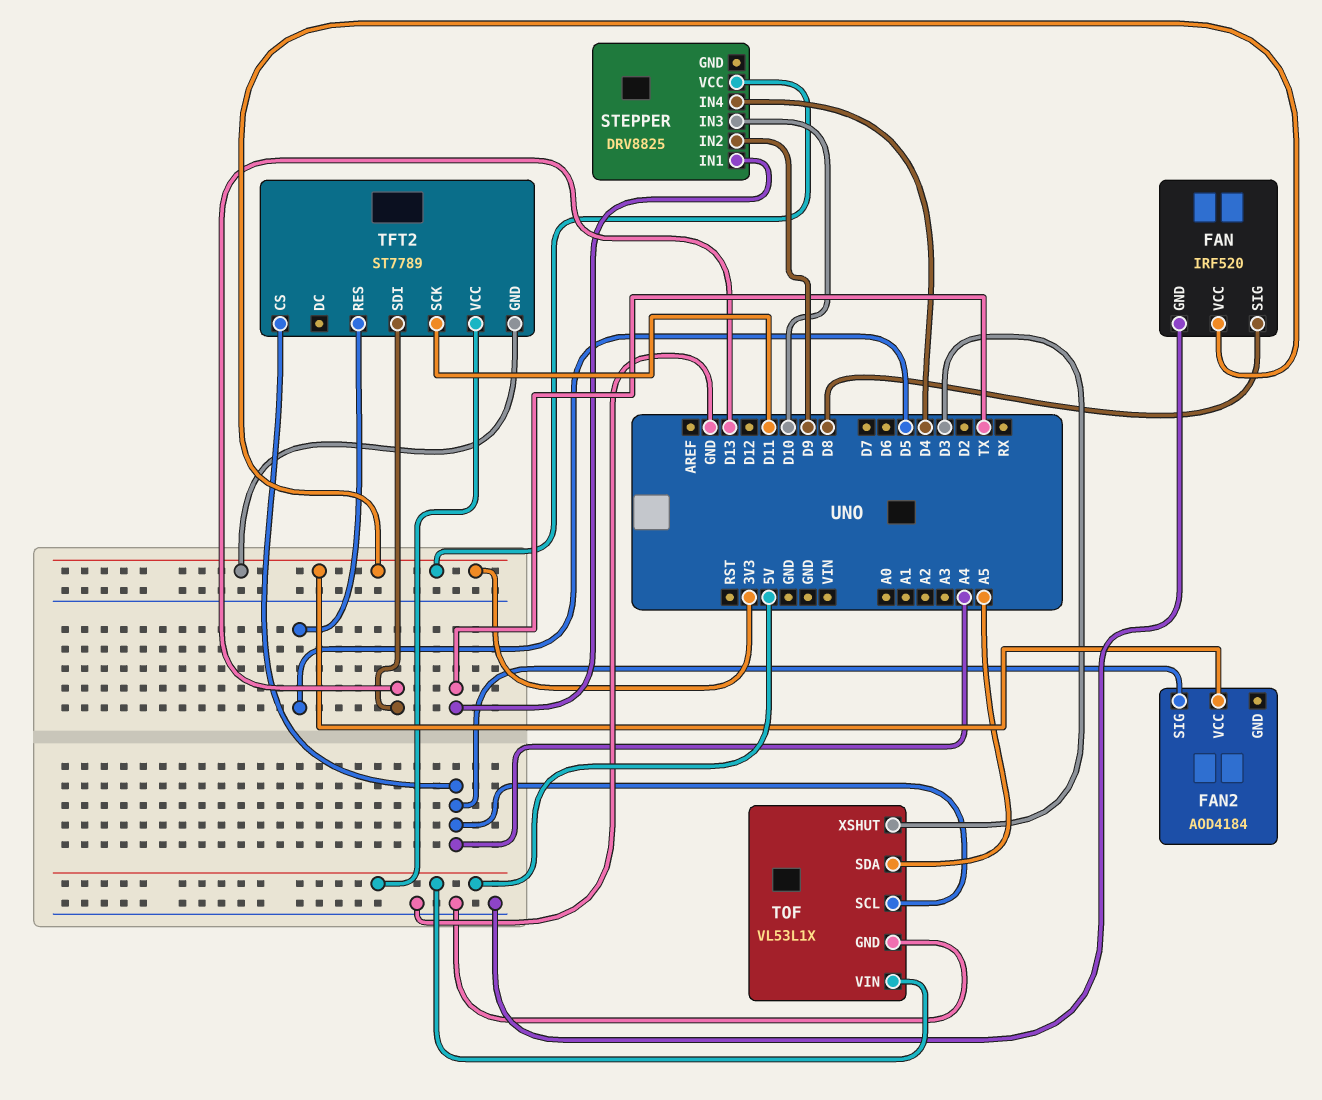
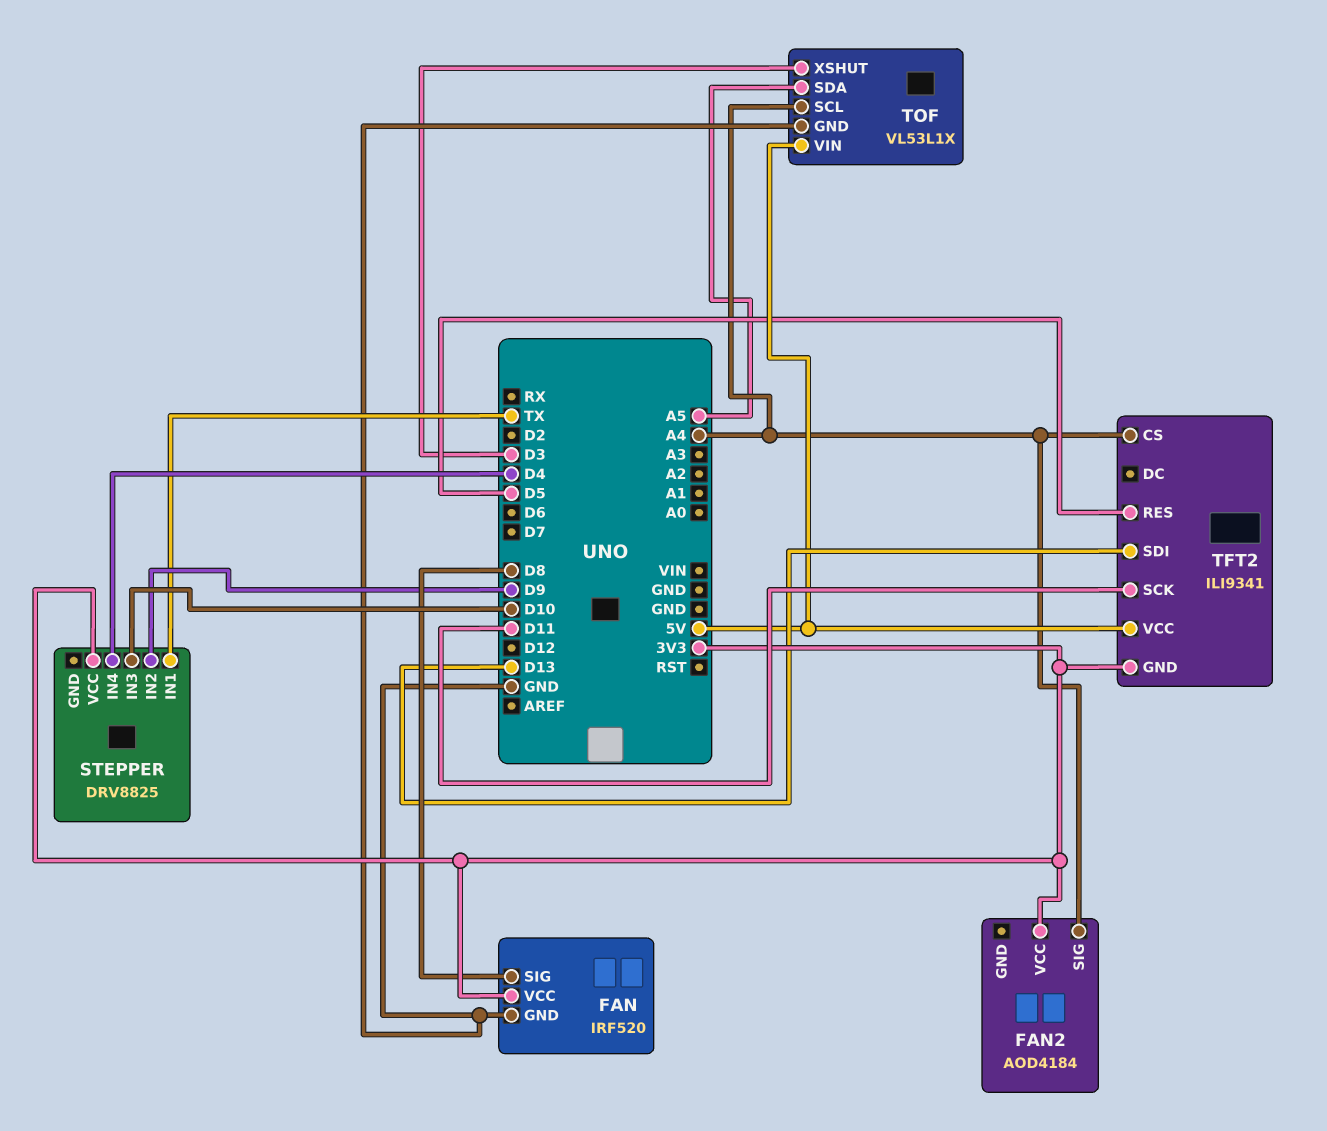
TFT2: ST7789 -> ILI9341

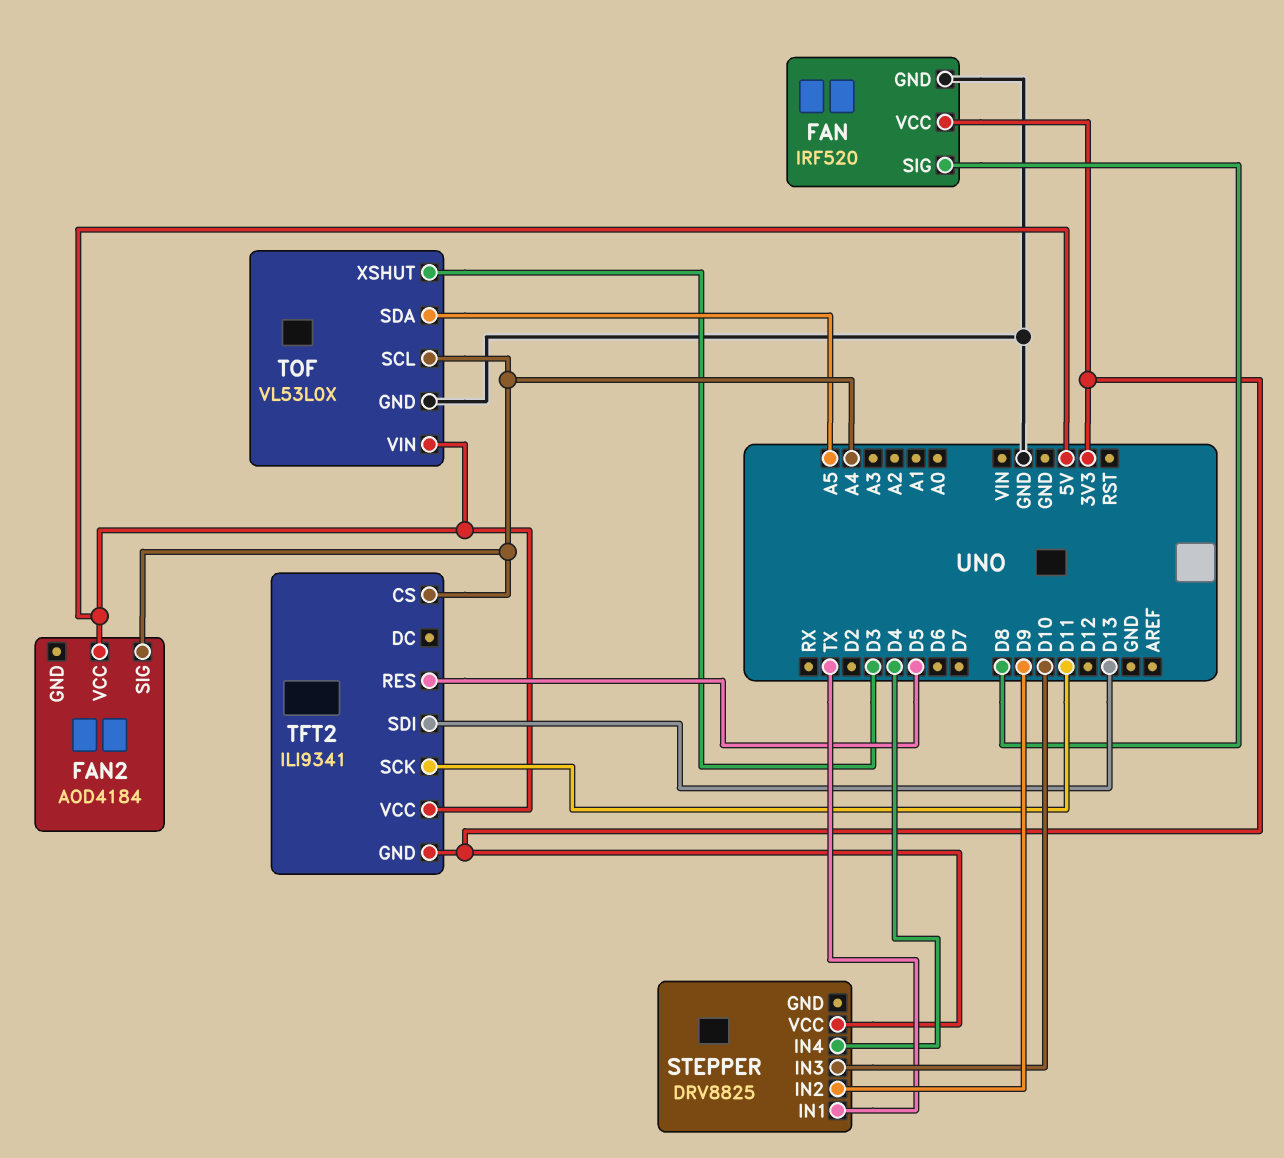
FAN2 pin VCC: 3V3 -> 5V
TOF: VL53L1X -> VL53L0X

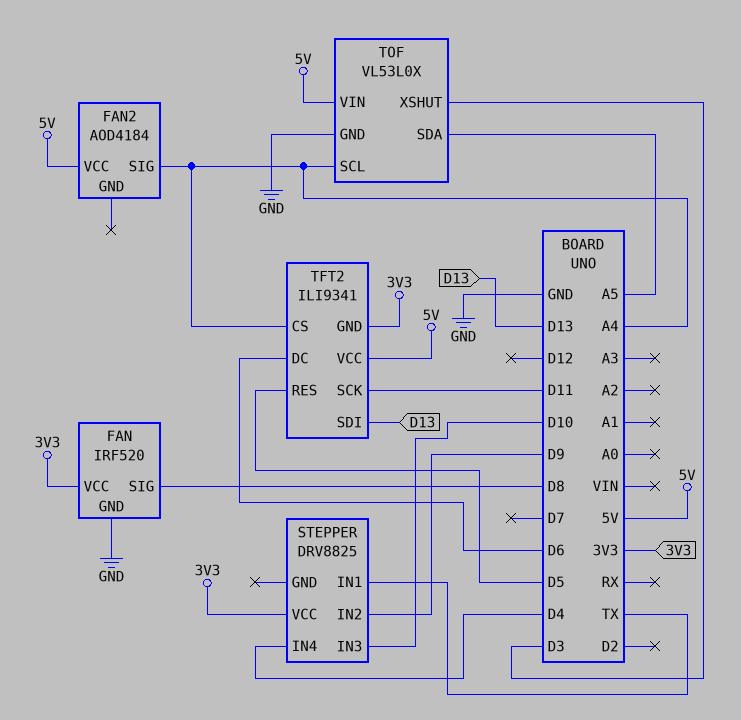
TFT2 pin DC: none -> D6

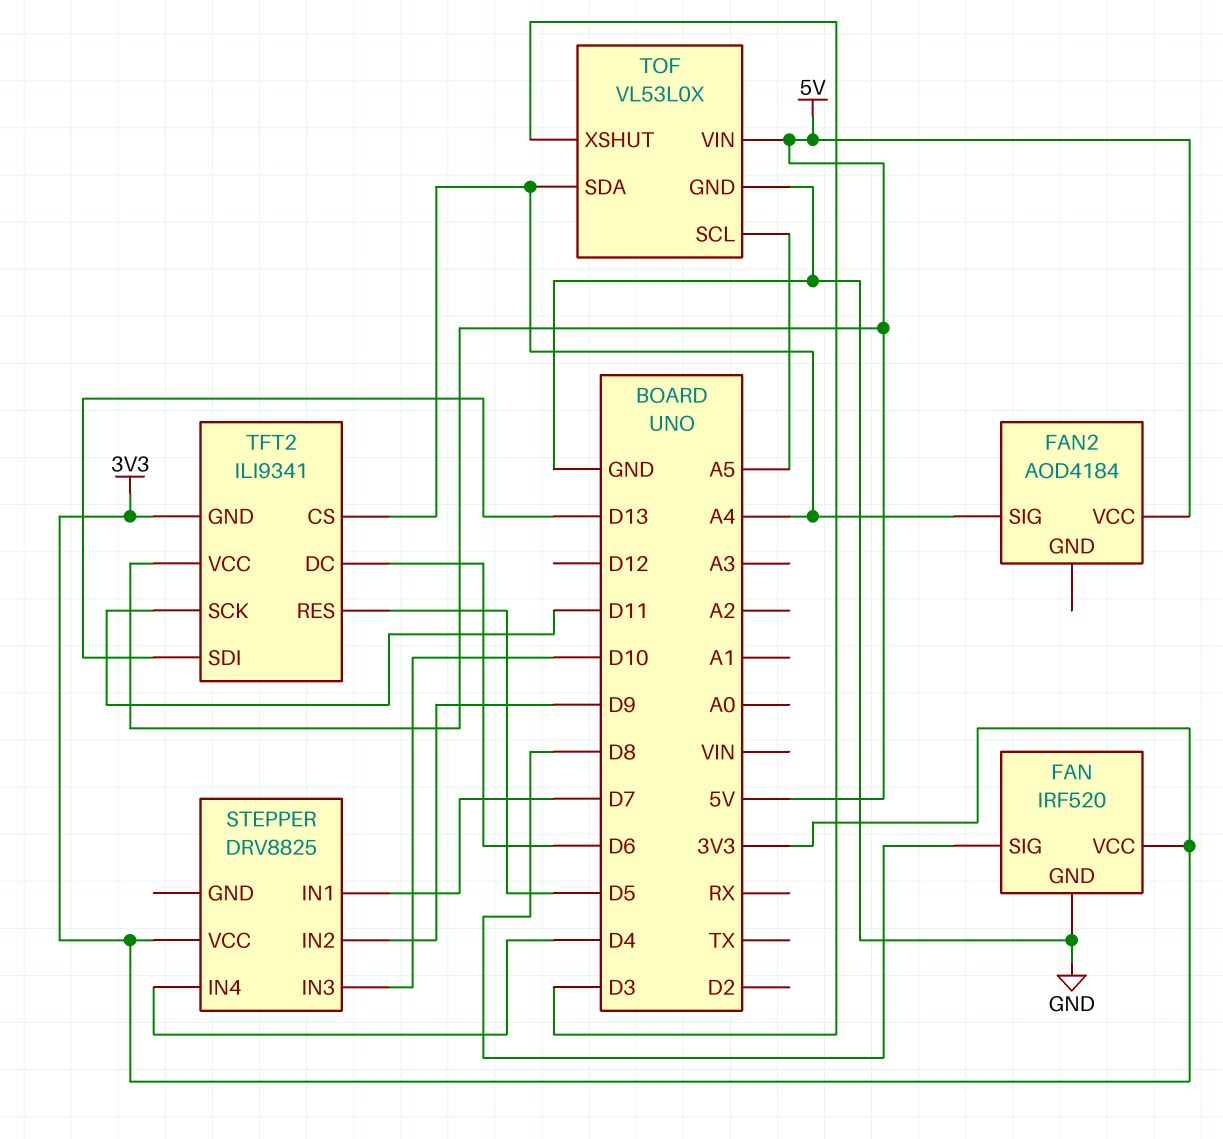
STEPPER pin IN1: TX -> D7
TOF pin SCL: A4 -> A5
TOF pin SDA: A5 -> A4

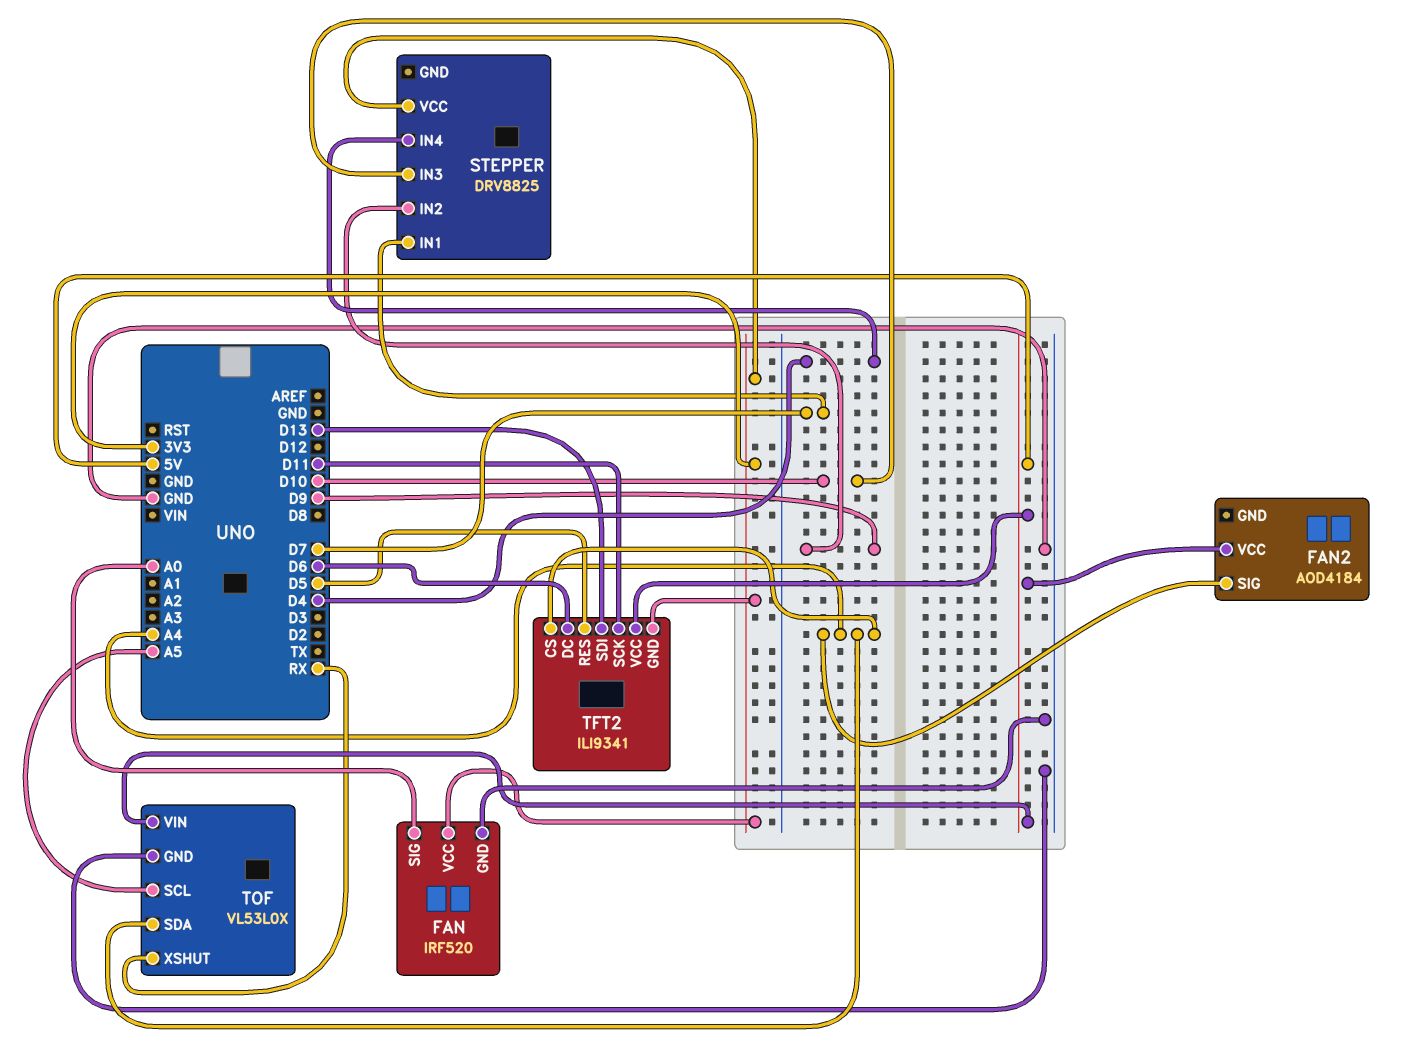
FAN pin SIG: D8 -> A0
TOF pin XSHUT: D3 -> RX

